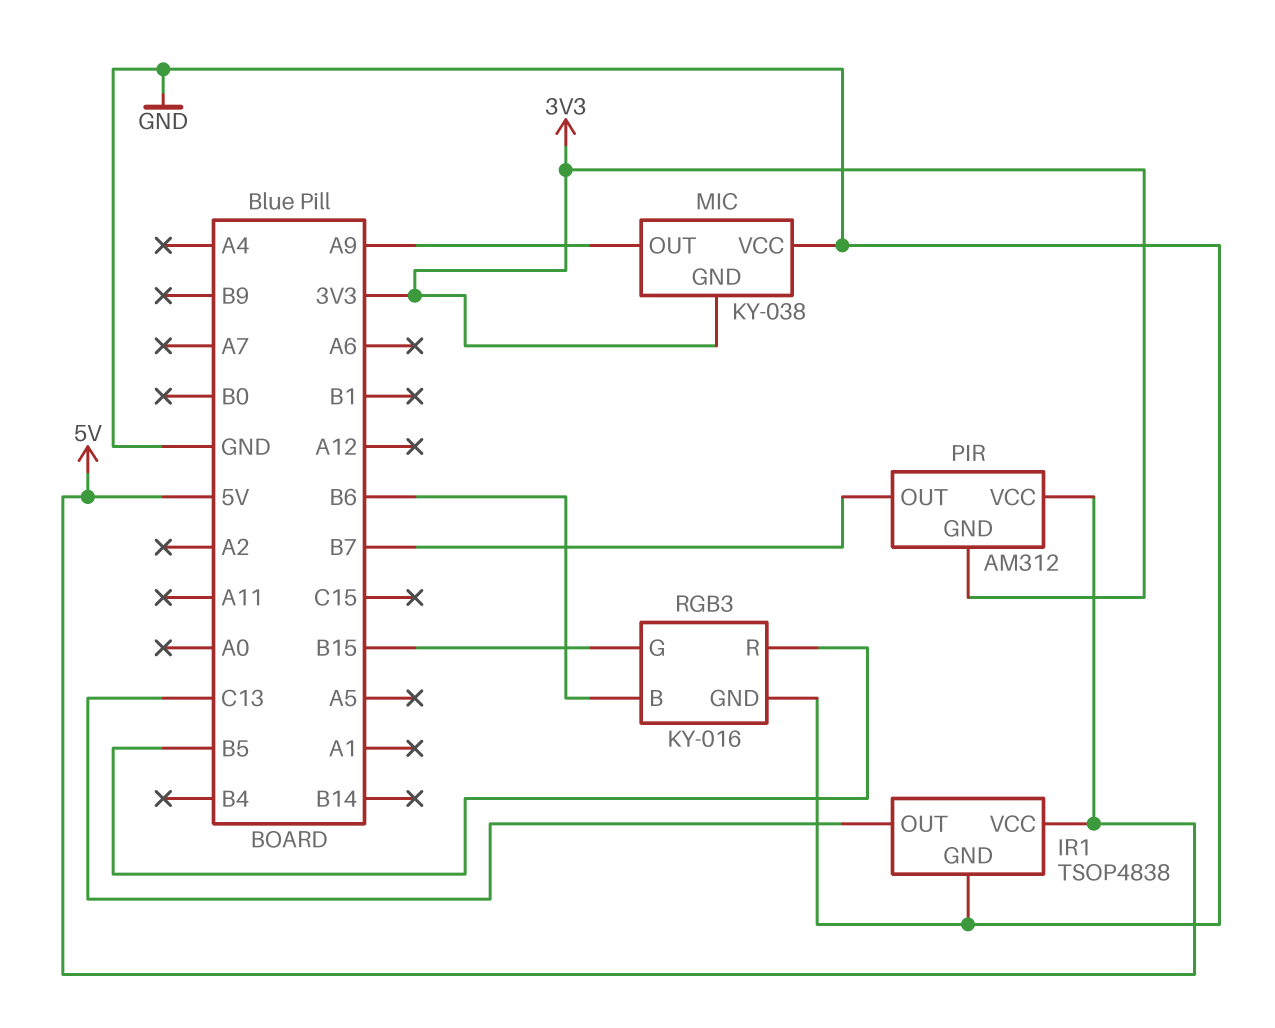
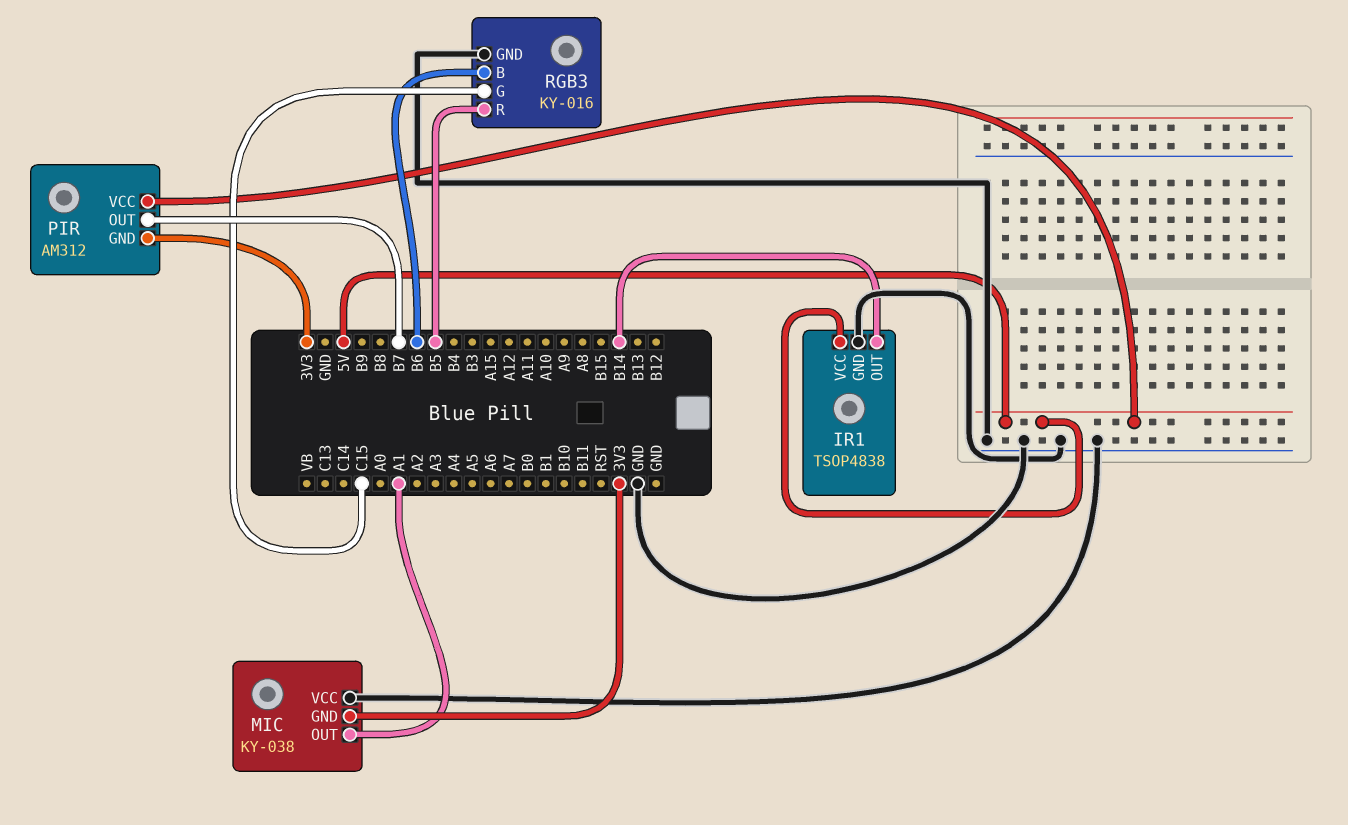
IR1 pin OUT: C13 -> B14
MIC pin OUT: A9 -> A1
RGB3 pin G: B15 -> C15

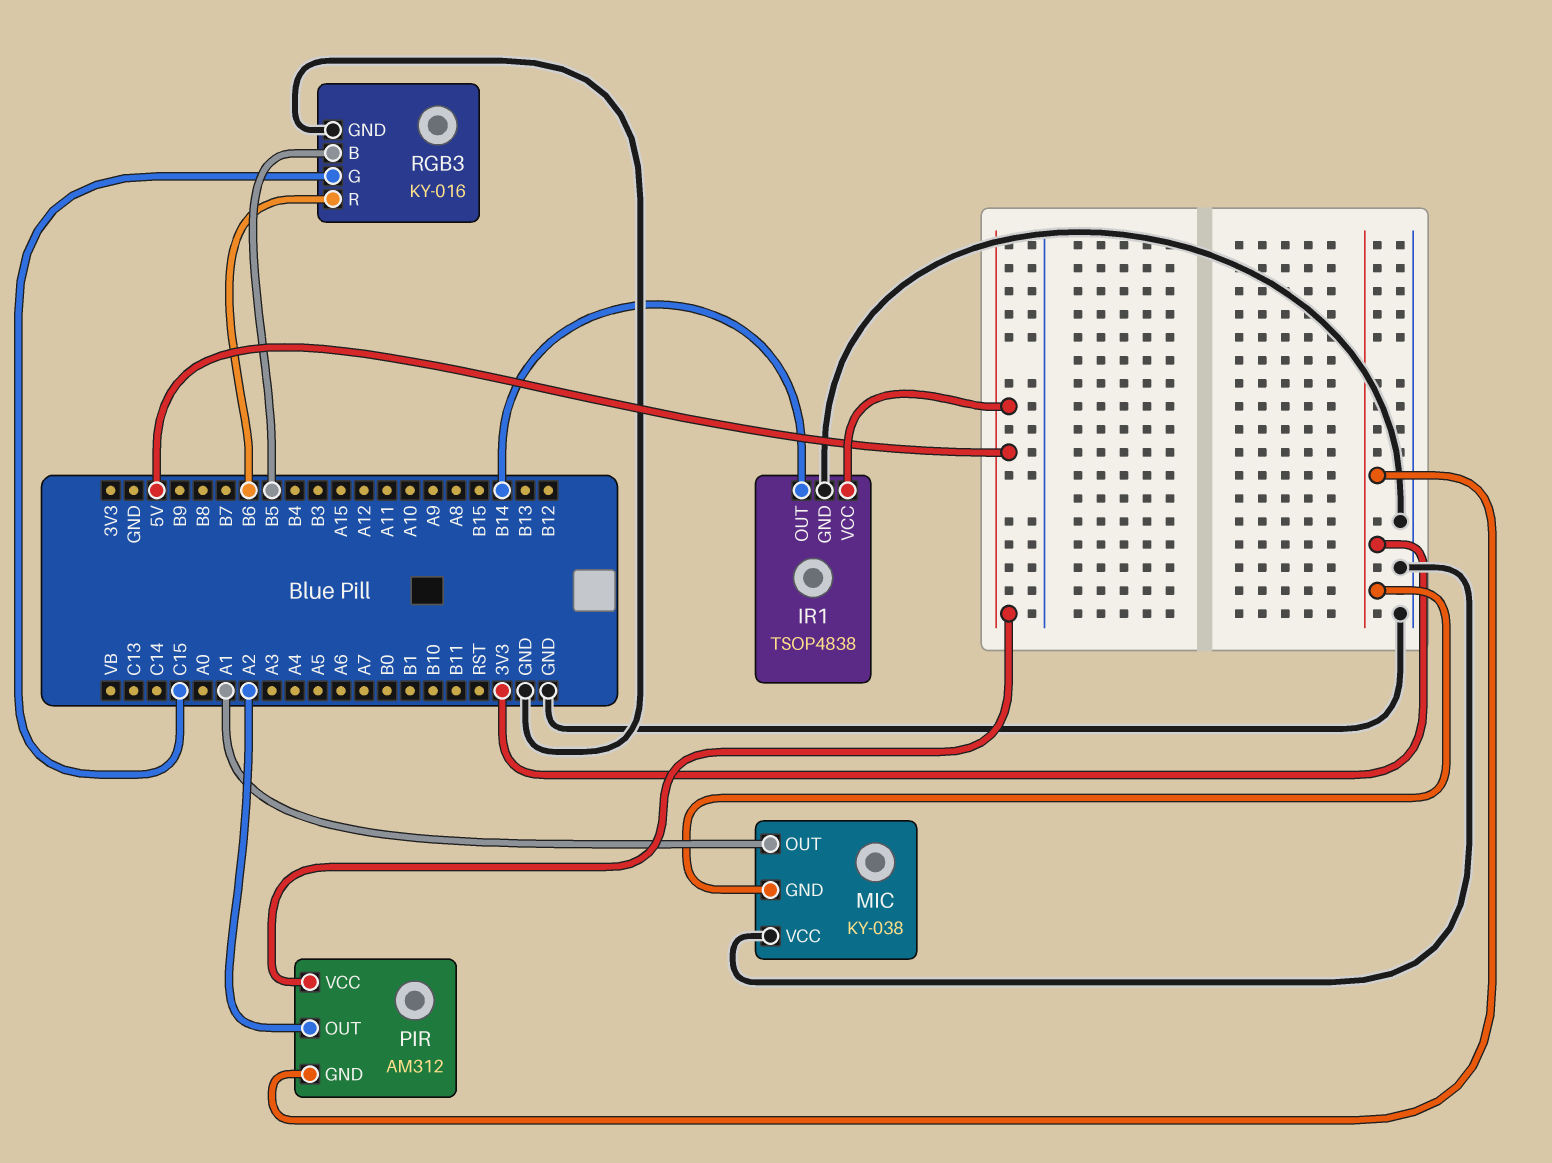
PIR pin OUT: B7 -> A2
RGB3 pin B: B6 -> B5
RGB3 pin R: B5 -> B6

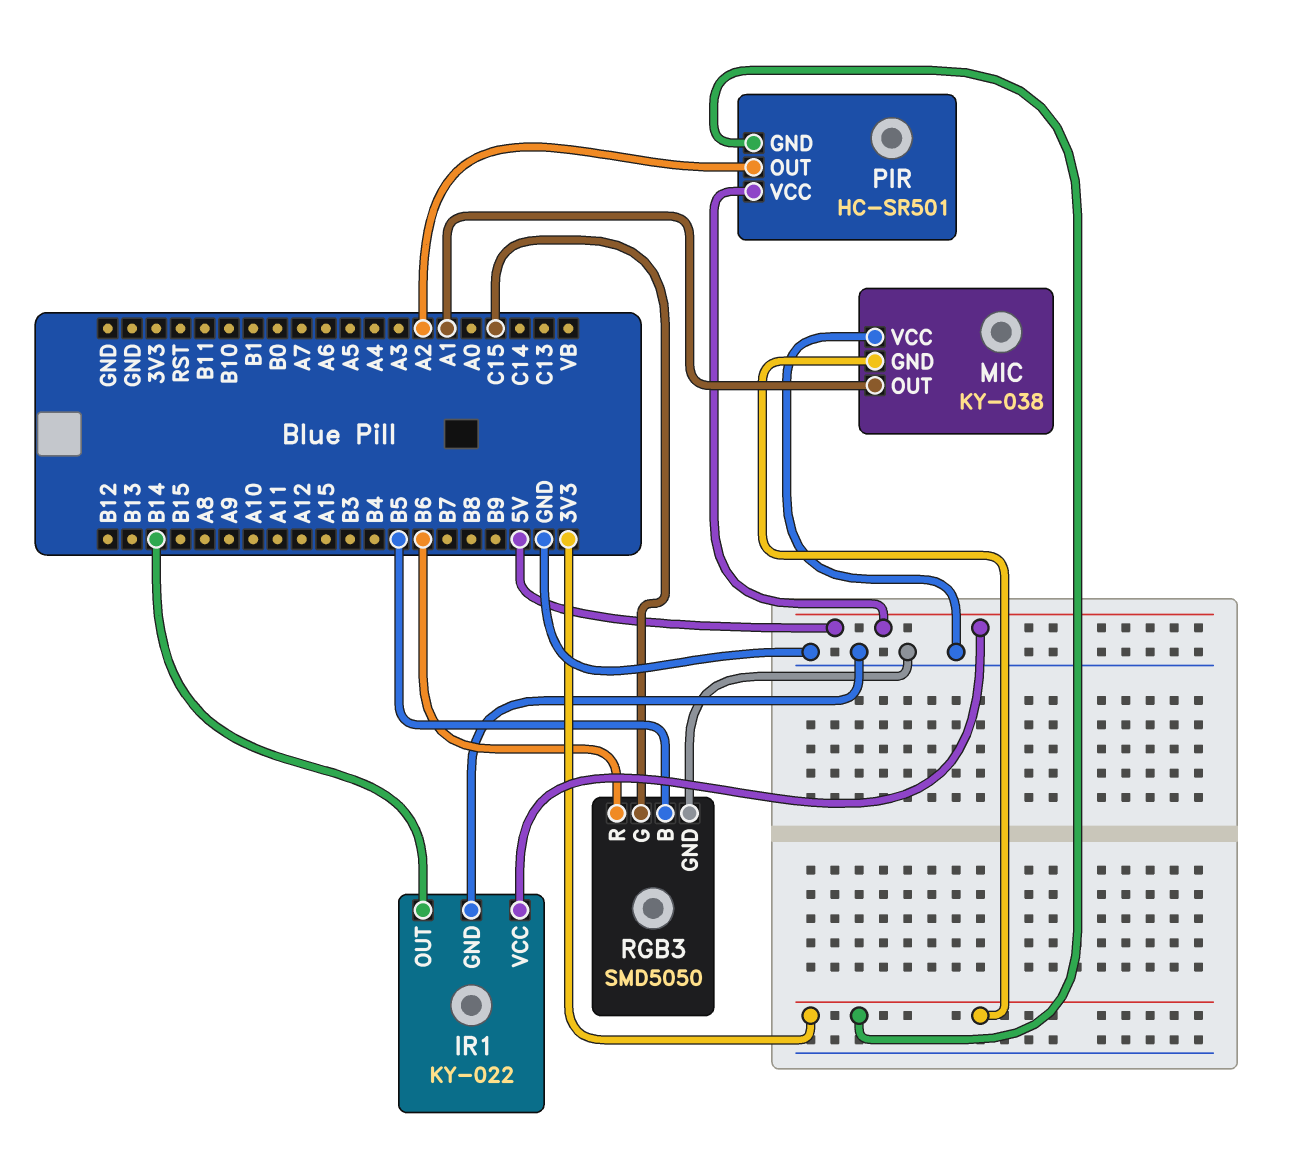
IR1: TSOP4838 -> KY-022
PIR: AM312 -> HC-SR501
RGB3: KY-016 -> SMD5050

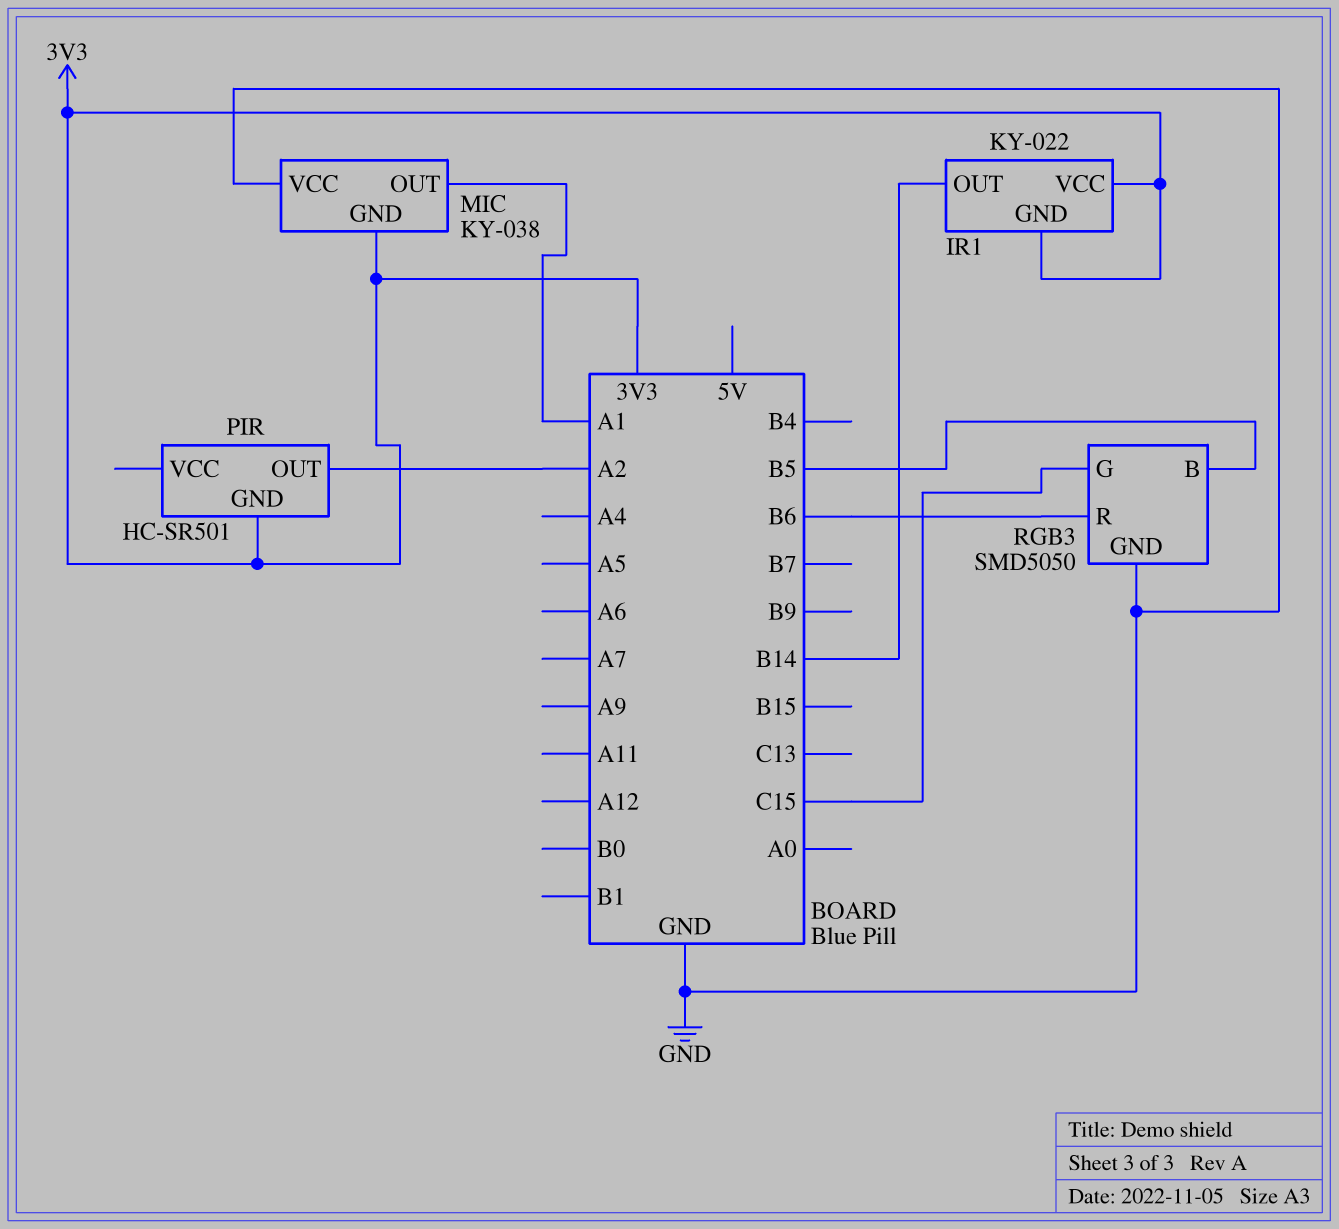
IR1 pin GND: GND -> 3V3
IR1 pin VCC: 5V -> 3V3
PIR pin VCC: 5V -> none

